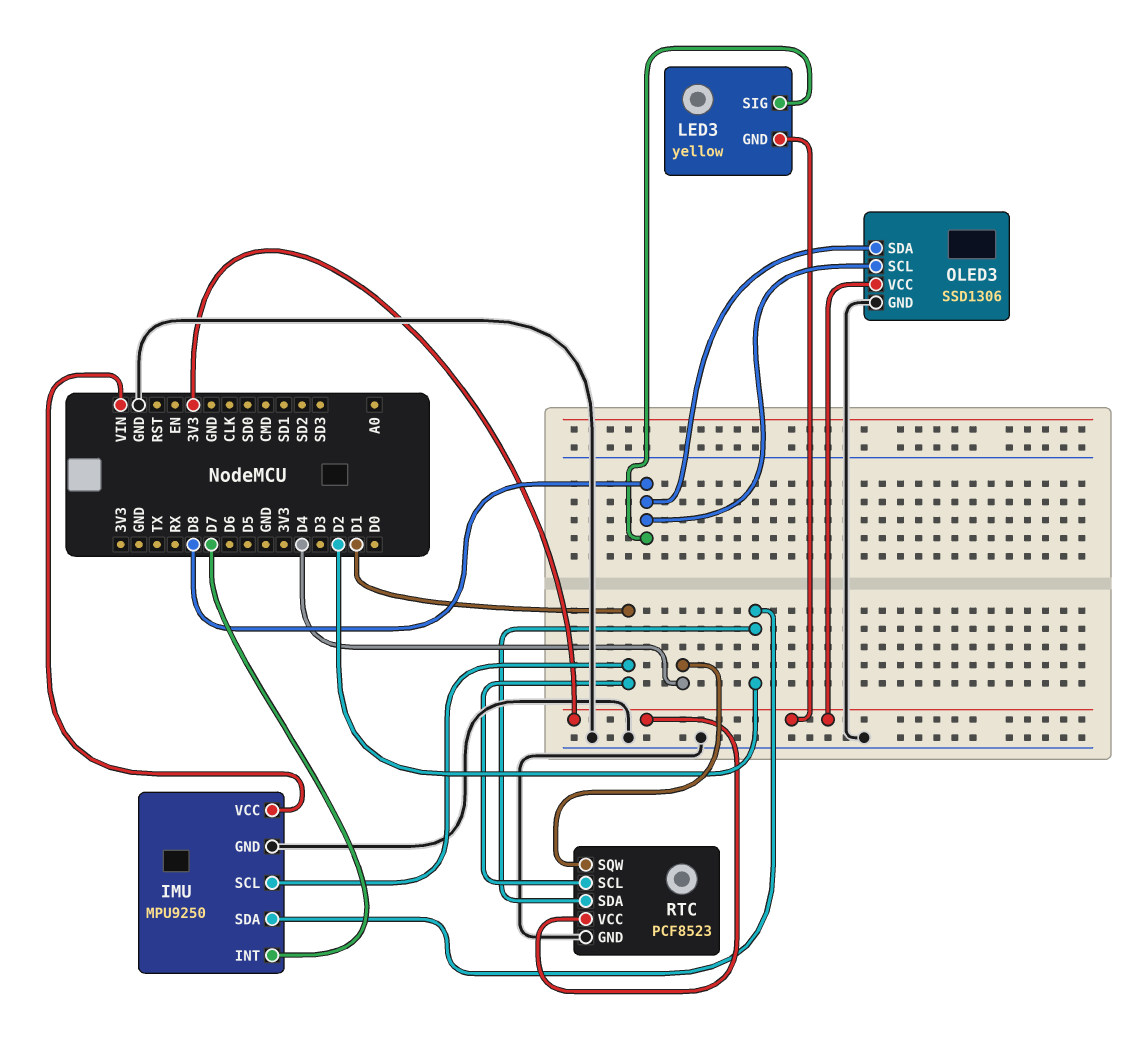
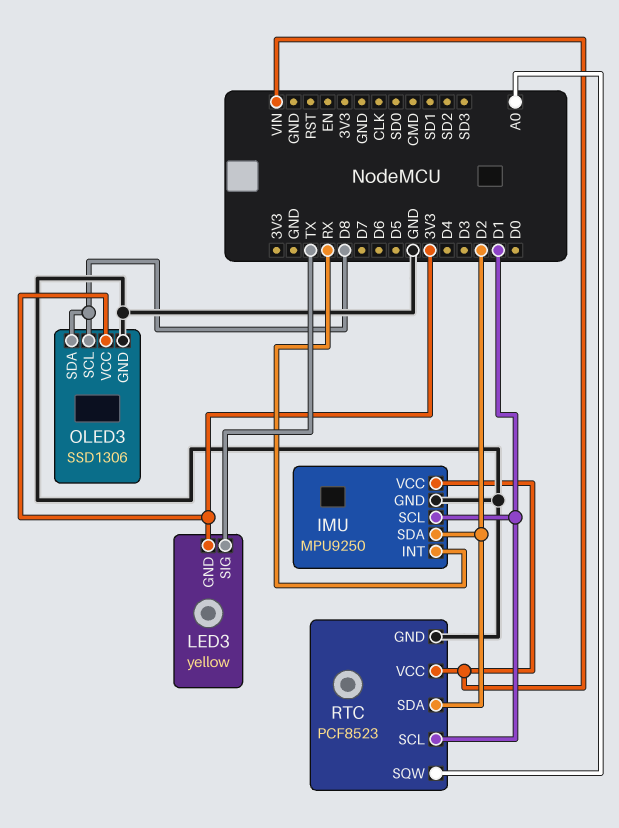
IMU pin INT: D7 -> RX
LED3 pin SIG: D8 -> TX
RTC pin SQW: D4 -> A0
RTC pin VCC: 3V3 -> VIN

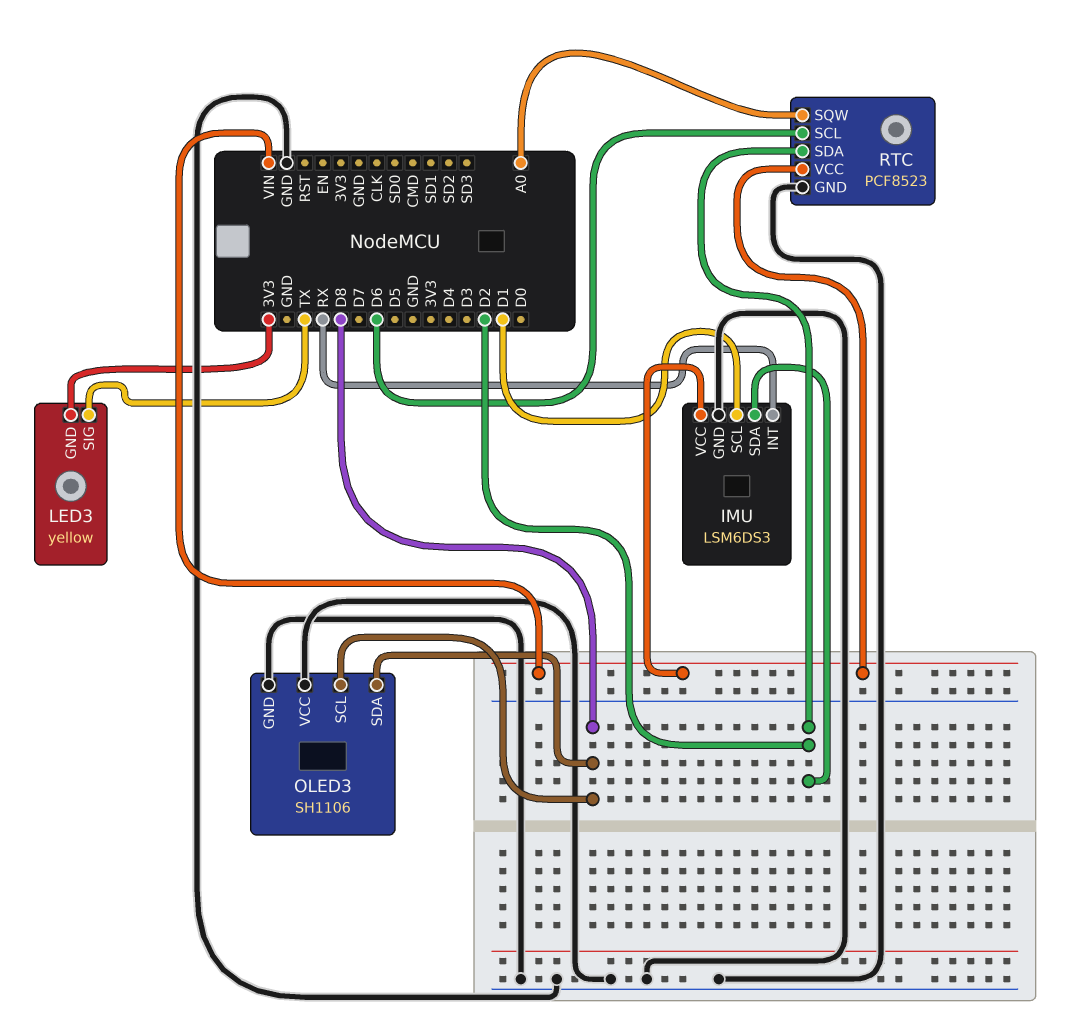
IMU: MPU9250 -> LSM6DS3
OLED3: SSD1306 -> SH1106
OLED3 pin VCC: 3V3 -> GND
RTC pin SCL: D1 -> D6

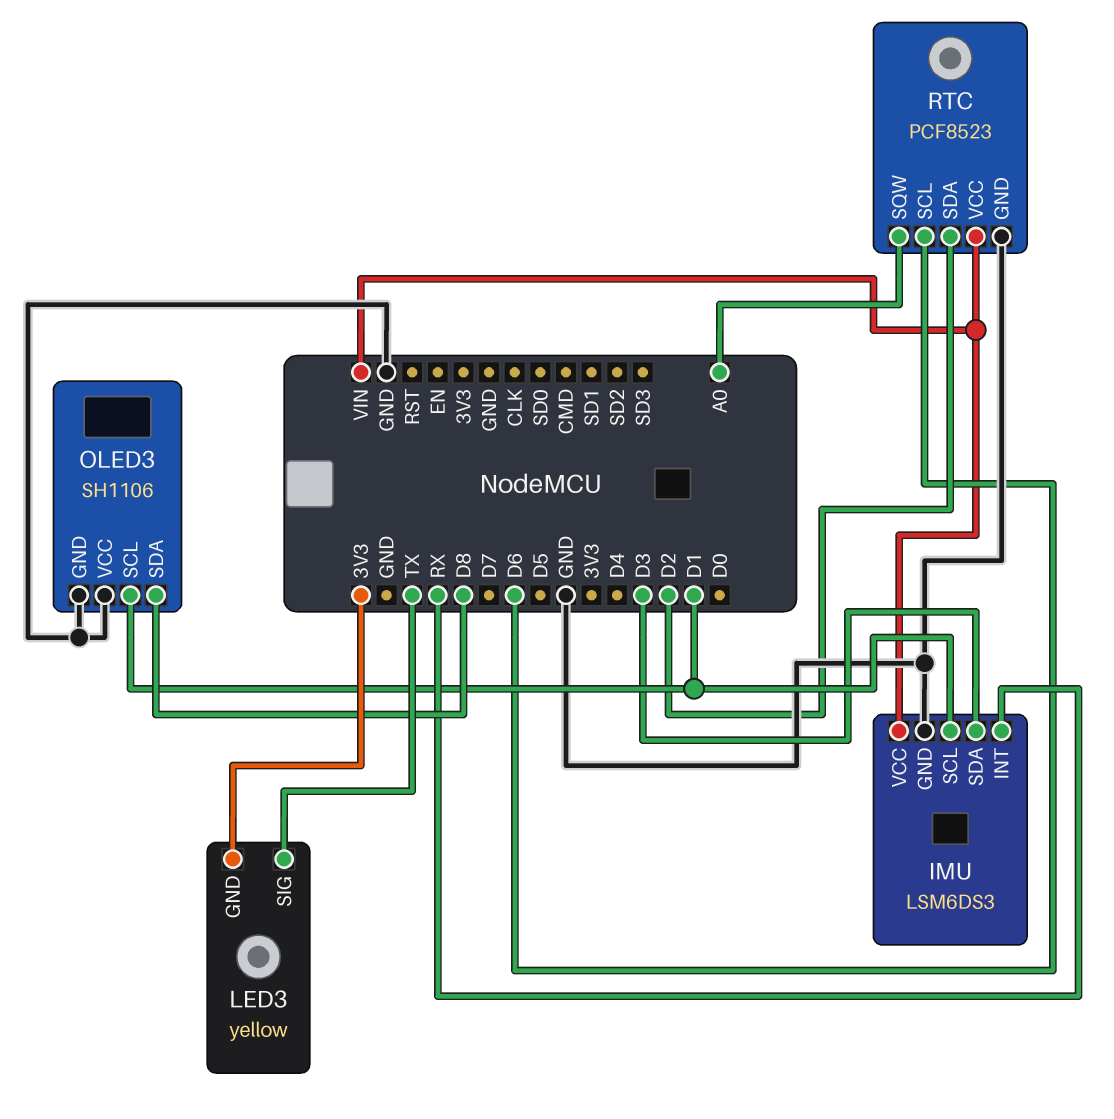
IMU pin SDA: D2 -> D3
OLED3 pin SCL: D8 -> D1

